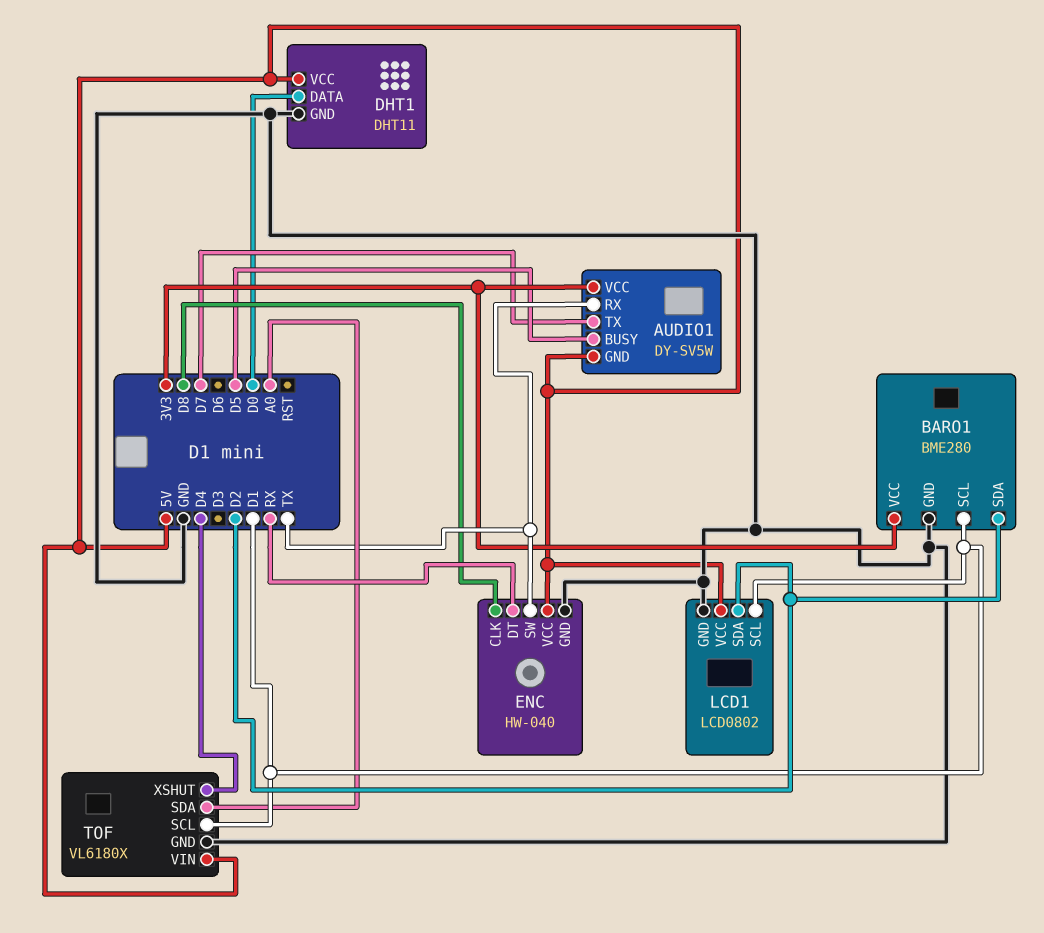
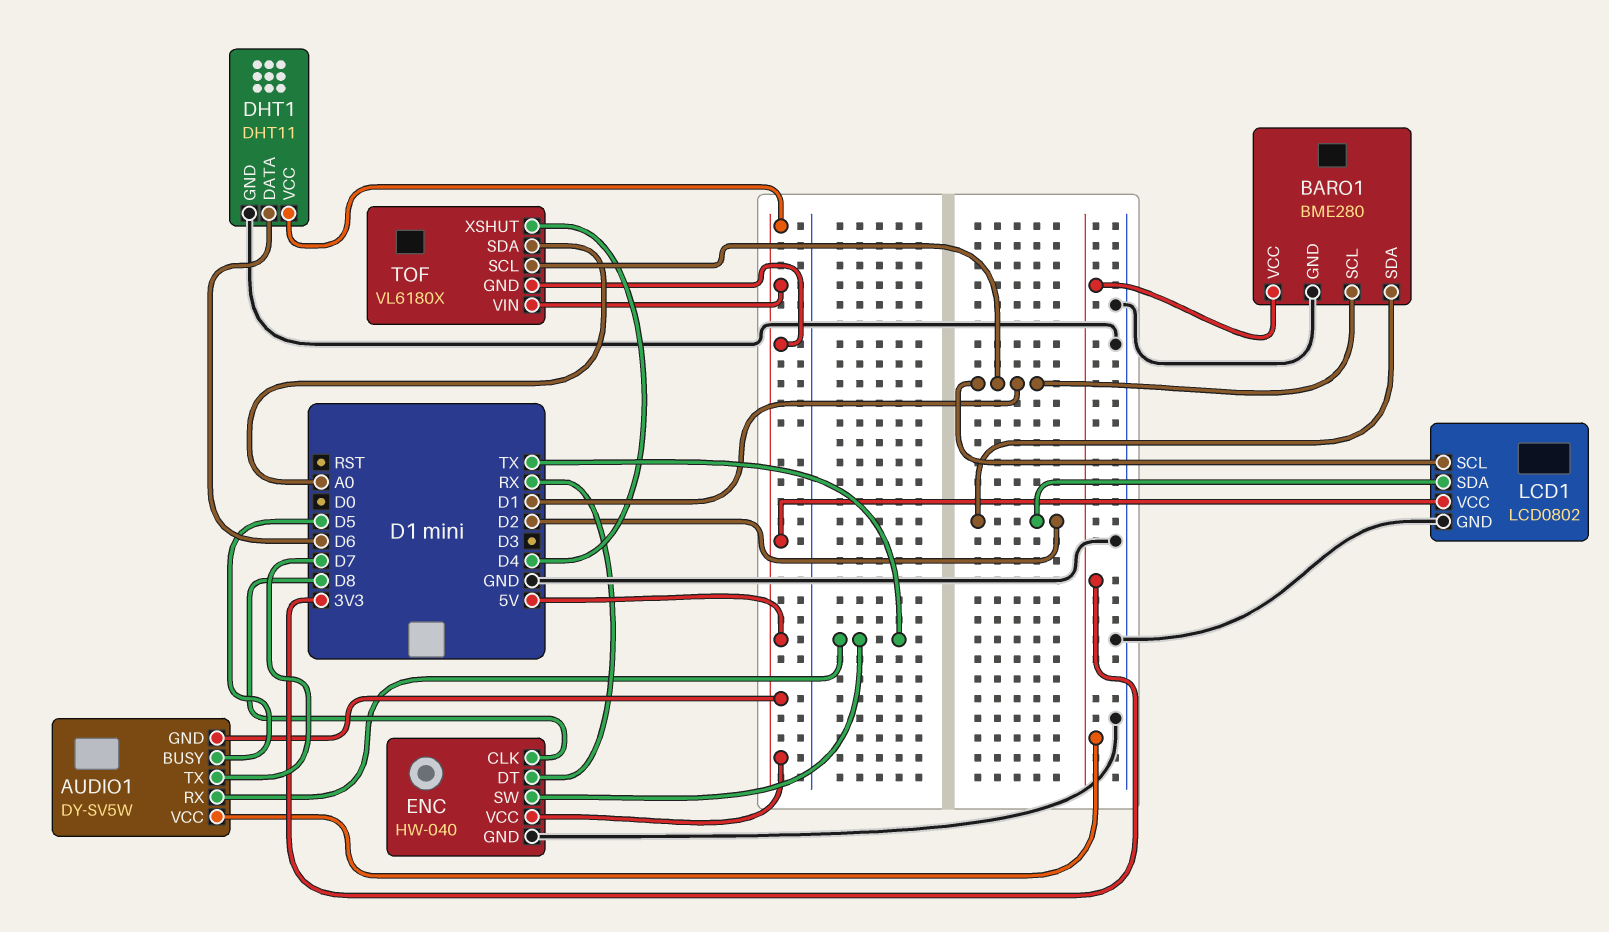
DHT1 pin DATA: D0 -> D6
TOF pin GND: GND -> 5V

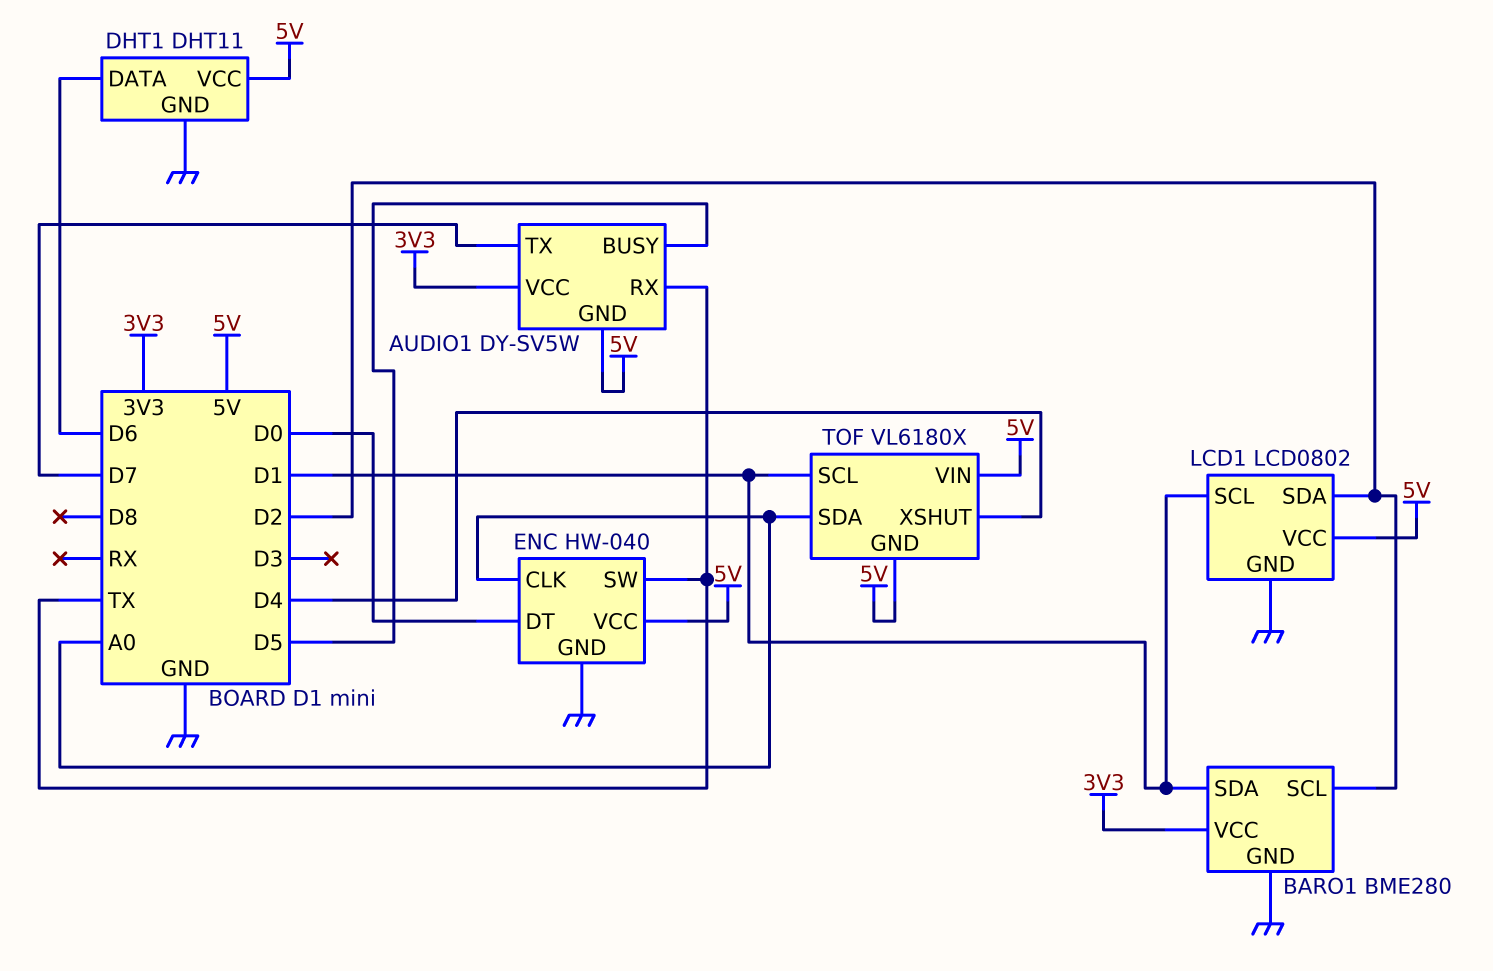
BARO1 pin SCL: D1 -> D2
BARO1 pin SDA: D2 -> D1
ENC pin CLK: D8 -> A0
ENC pin DT: RX -> D0

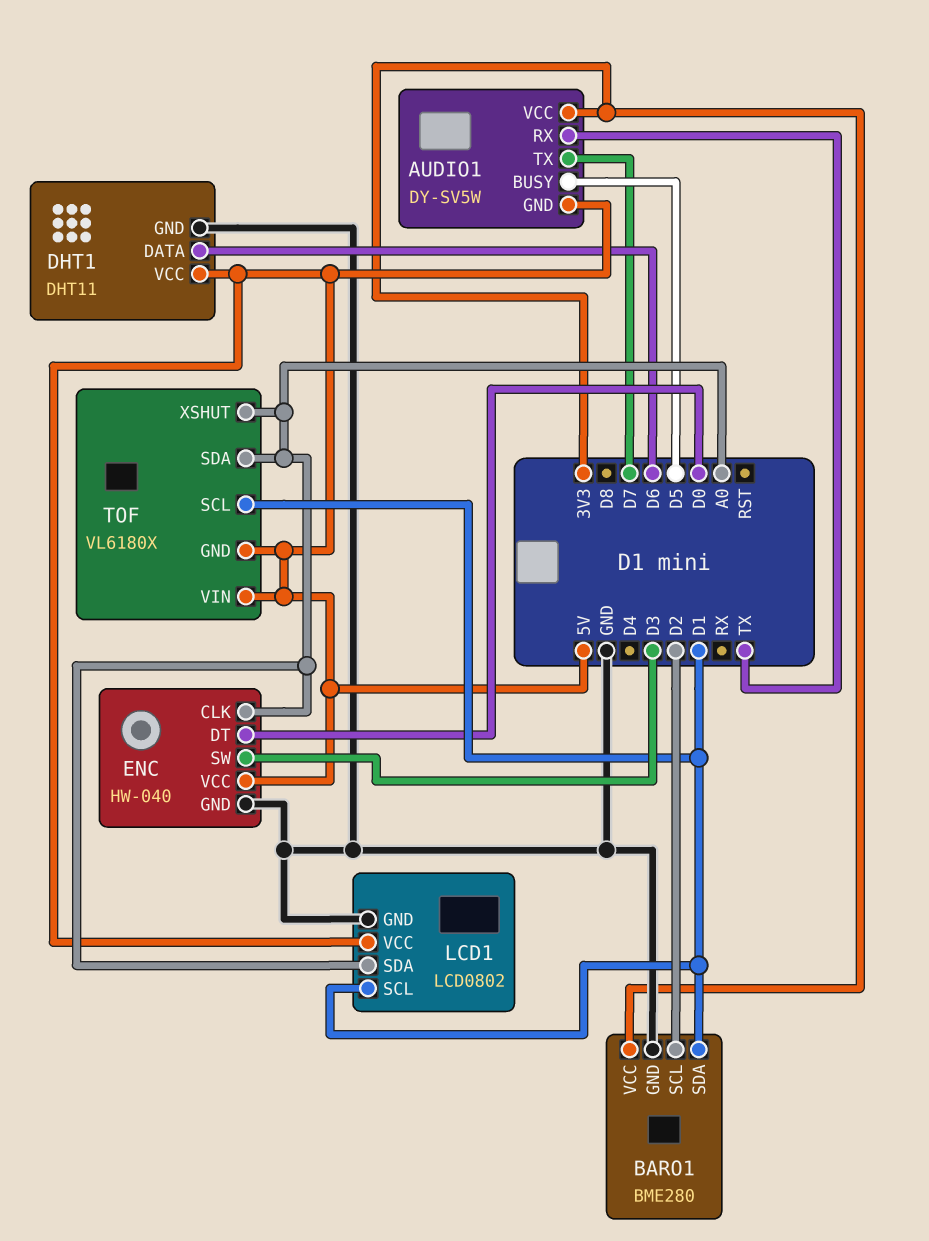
ENC pin SW: TX -> D3
LCD1 pin SDA: D2 -> A0
TOF pin XSHUT: D4 -> A0

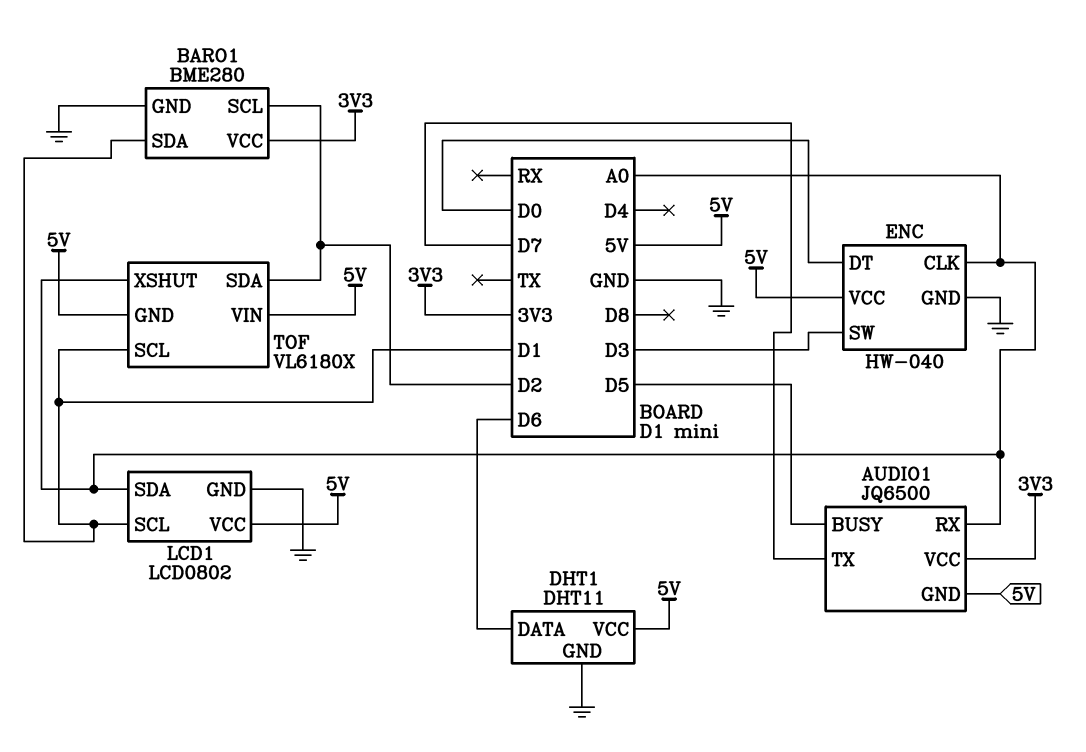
AUDIO1: DY-SV5W -> JQ6500
AUDIO1 pin RX: TX -> A0
TOF pin SDA: A0 -> D2

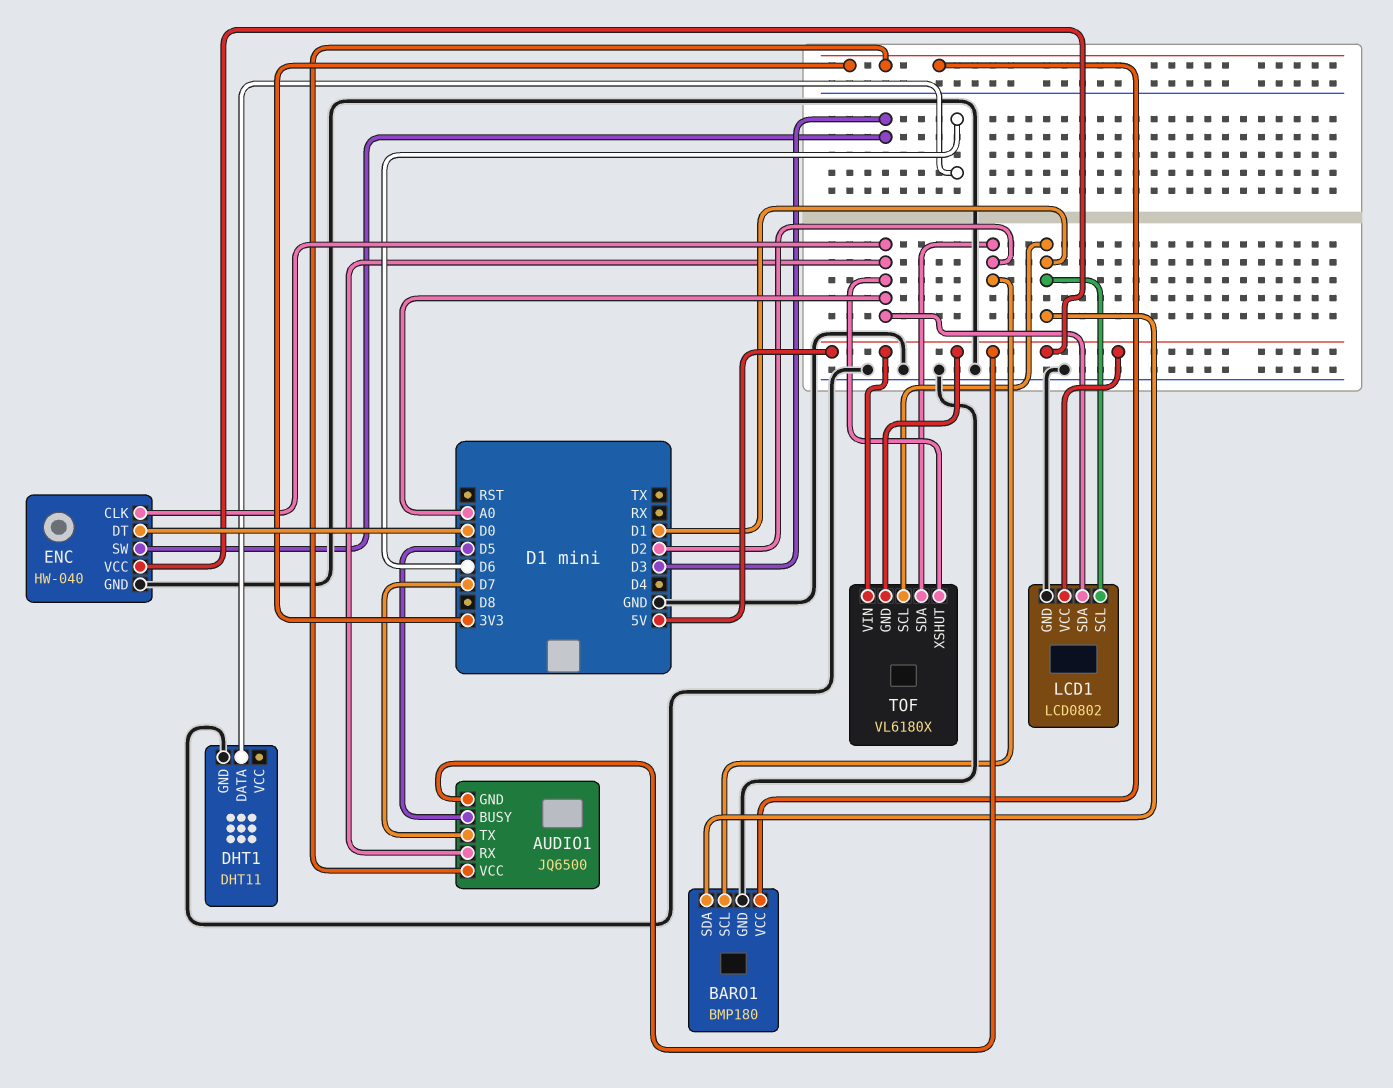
BARO1: BME280 -> BMP180
DHT1 pin VCC: 5V -> none

